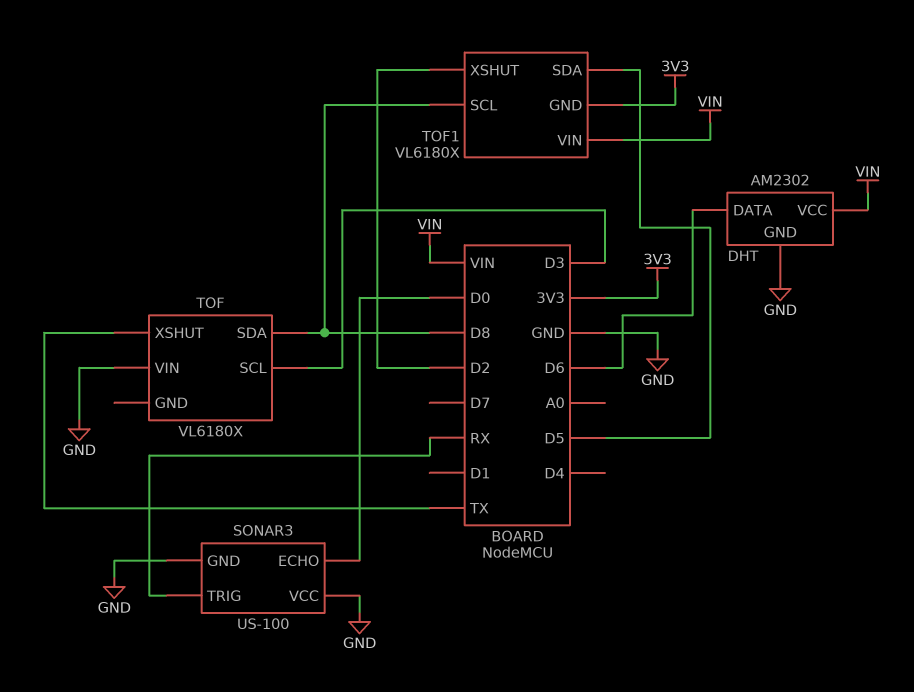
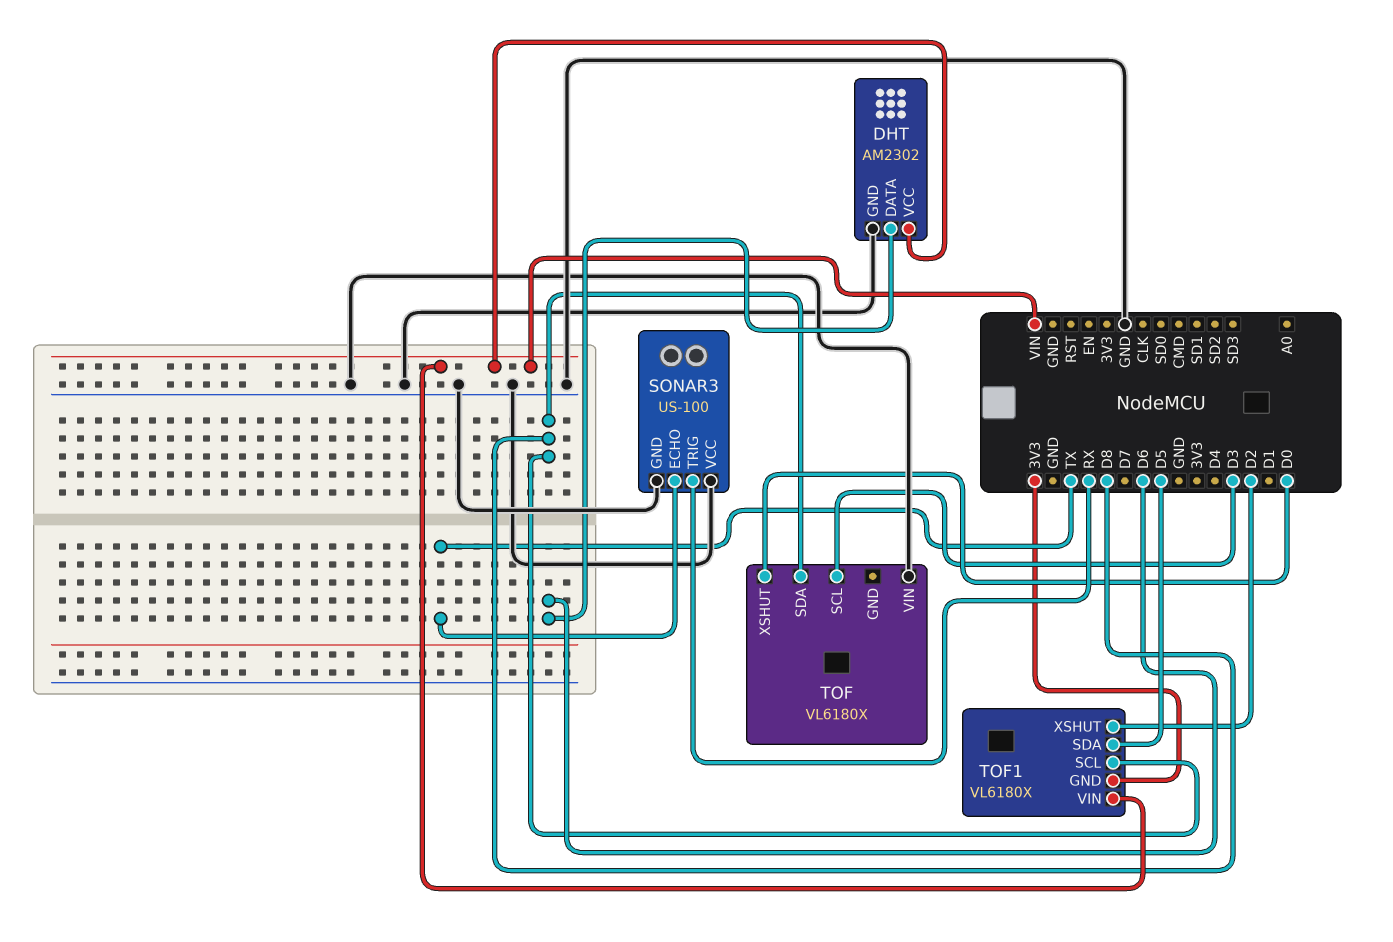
SONAR3 pin ECHO: D0 -> TX
TOF pin XSHUT: TX -> D0

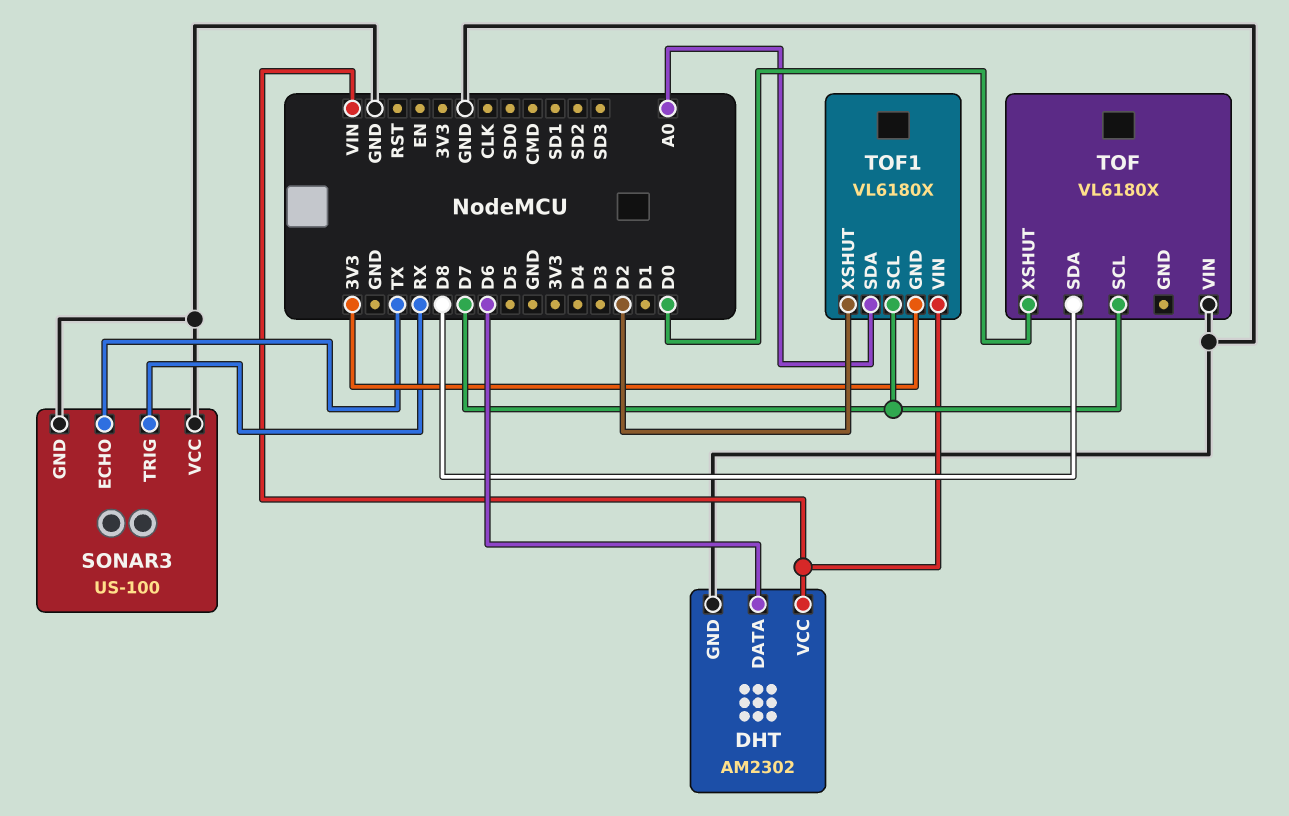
TOF pin SCL: D3 -> D7
TOF1 pin SCL: D8 -> D7
TOF1 pin SDA: D5 -> A0

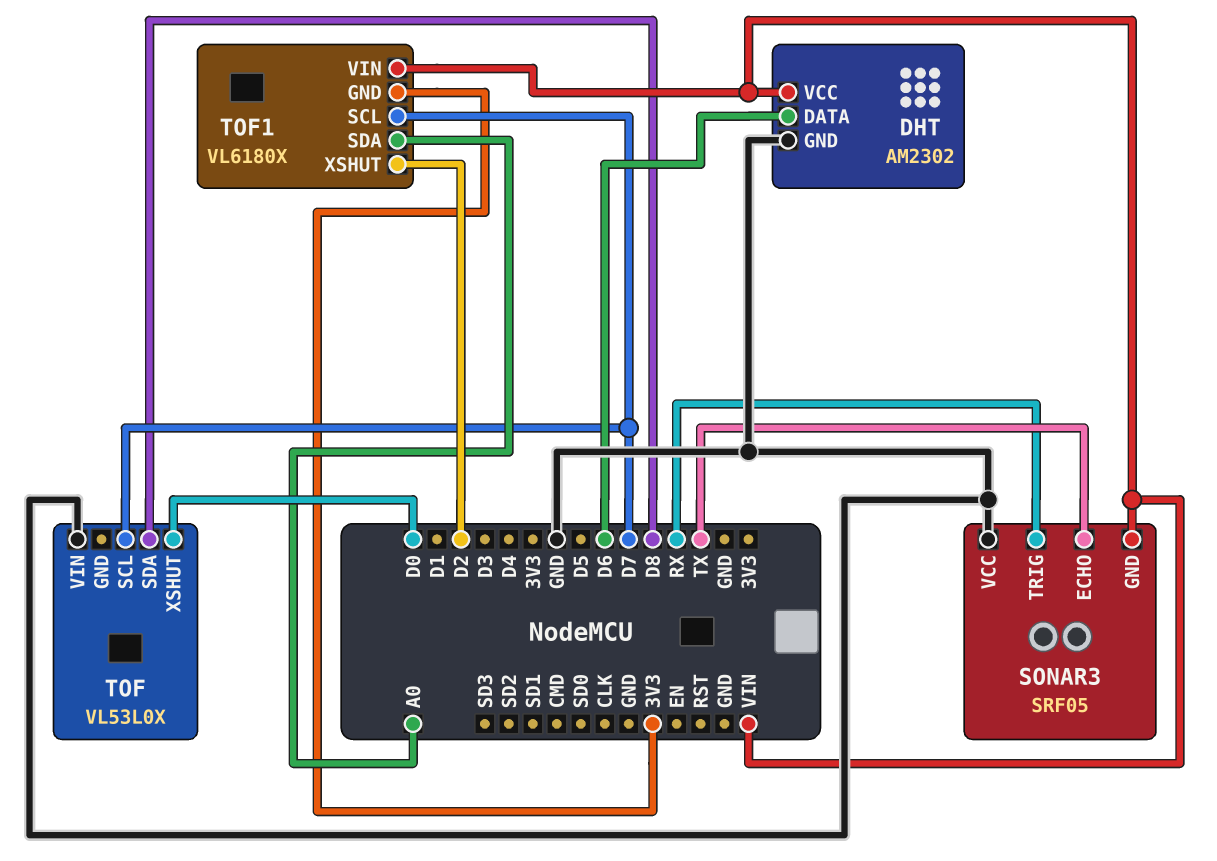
SONAR3: US-100 -> SRF05
SONAR3 pin GND: GND -> VIN
TOF: VL6180X -> VL53L0X

